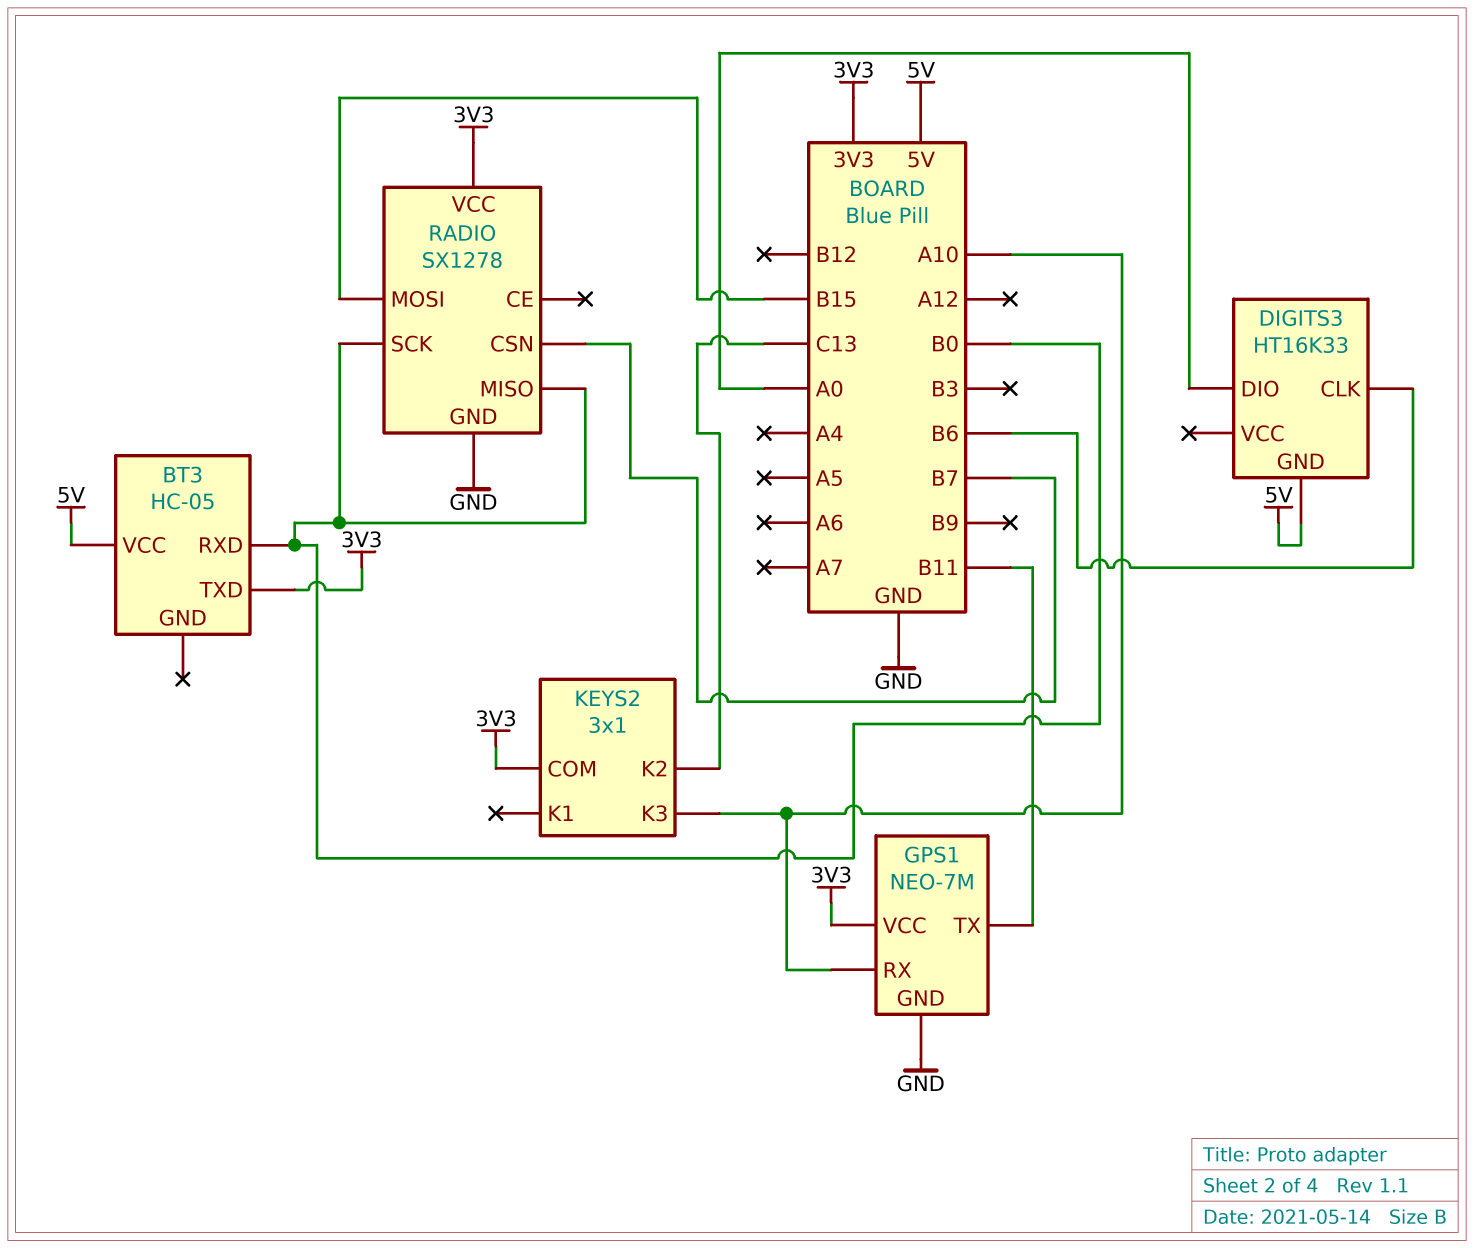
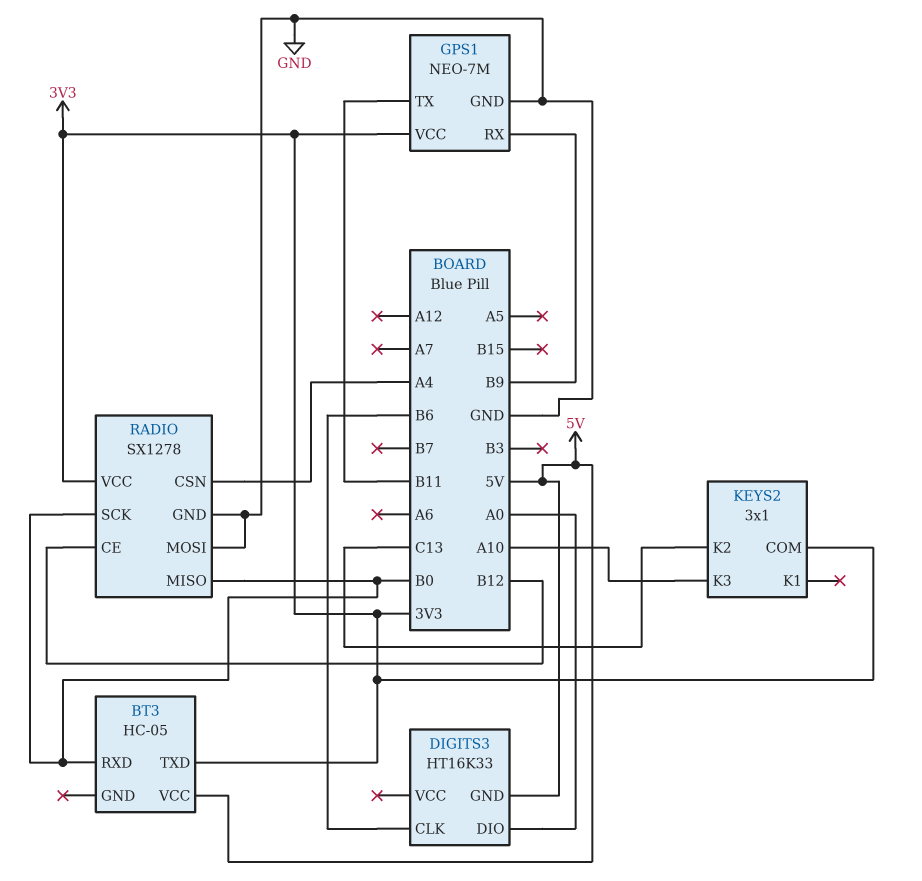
GPS1 pin RX: A10 -> B9
RADIO pin CE: none -> B12
RADIO pin CSN: B7 -> A4
RADIO pin MOSI: B15 -> GND

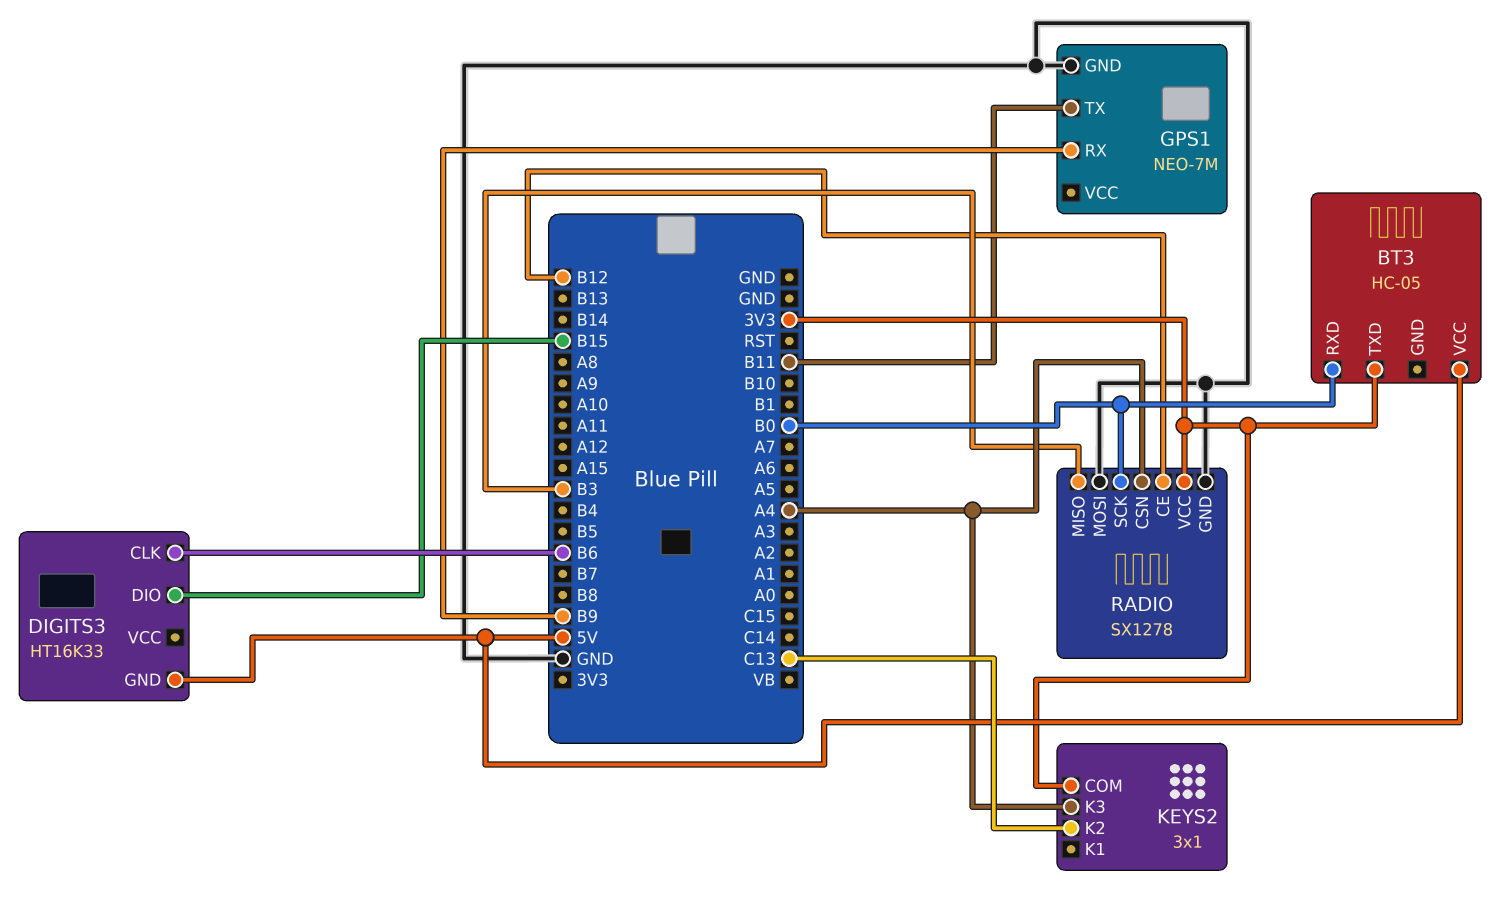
DIGITS3 pin DIO: A0 -> B15
GPS1 pin VCC: 3V3 -> none
KEYS2 pin K3: A10 -> A4
RADIO pin MISO: B0 -> B3

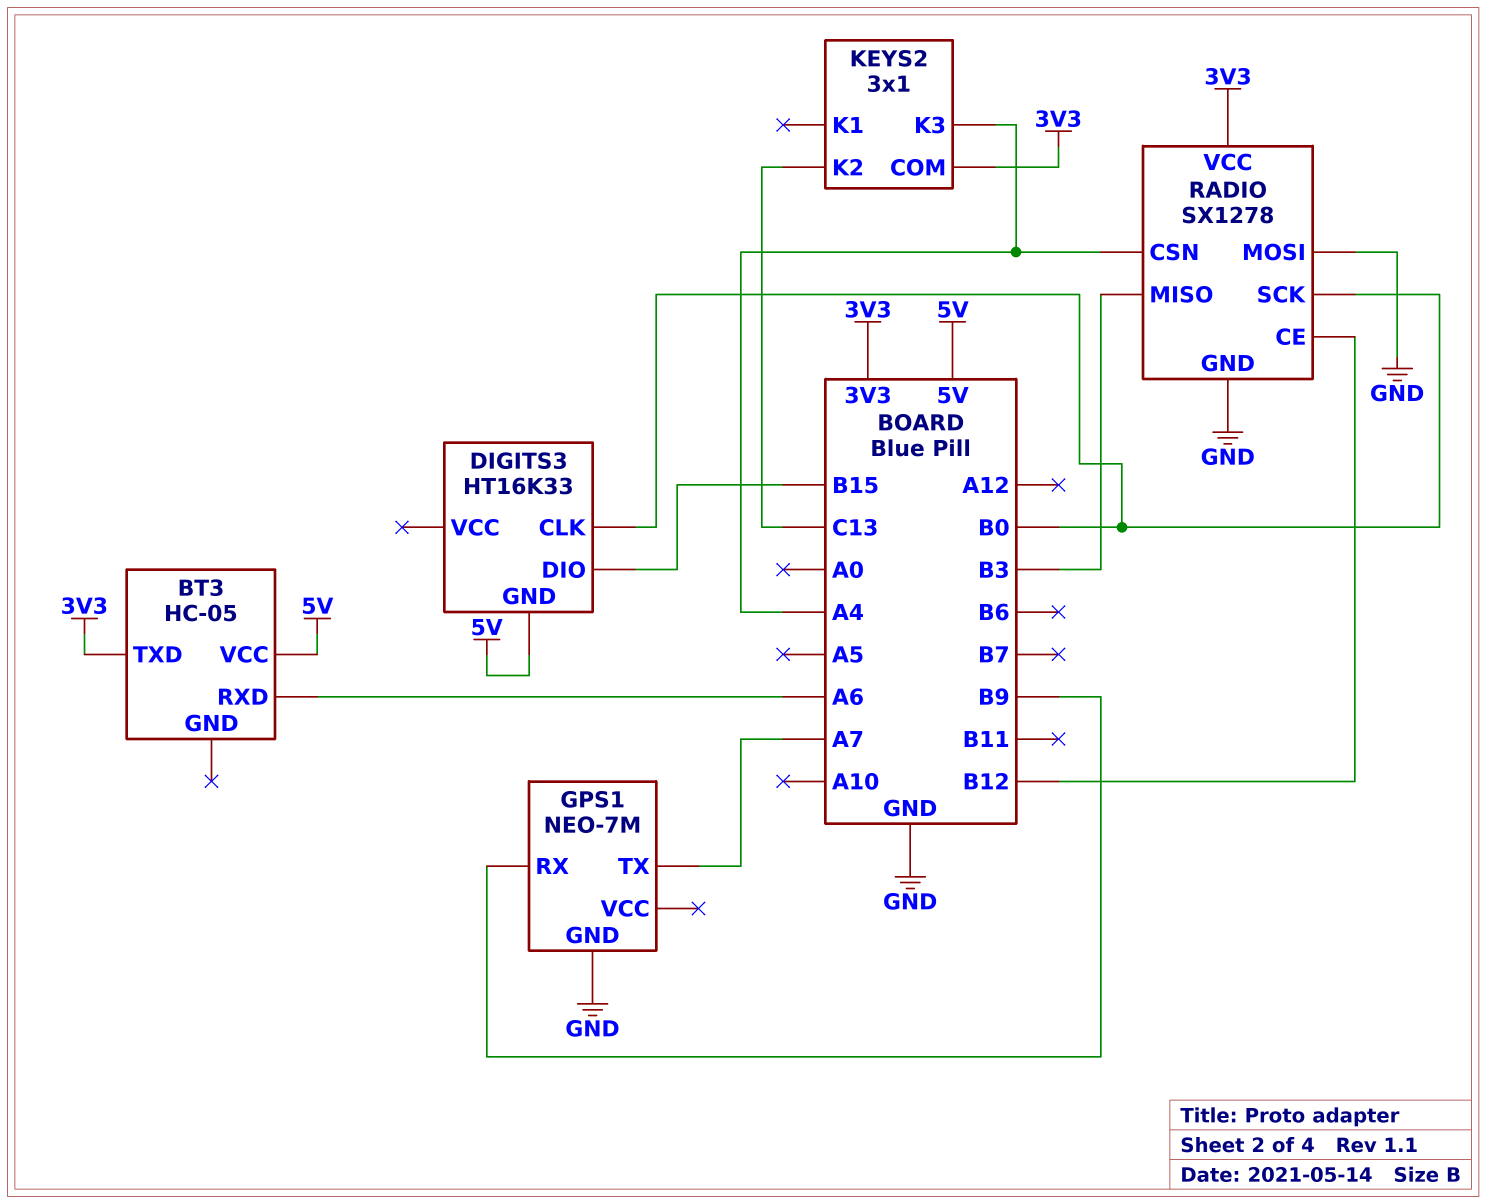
BT3 pin RXD: B0 -> A6
DIGITS3 pin CLK: B6 -> B0
GPS1 pin TX: B11 -> A7

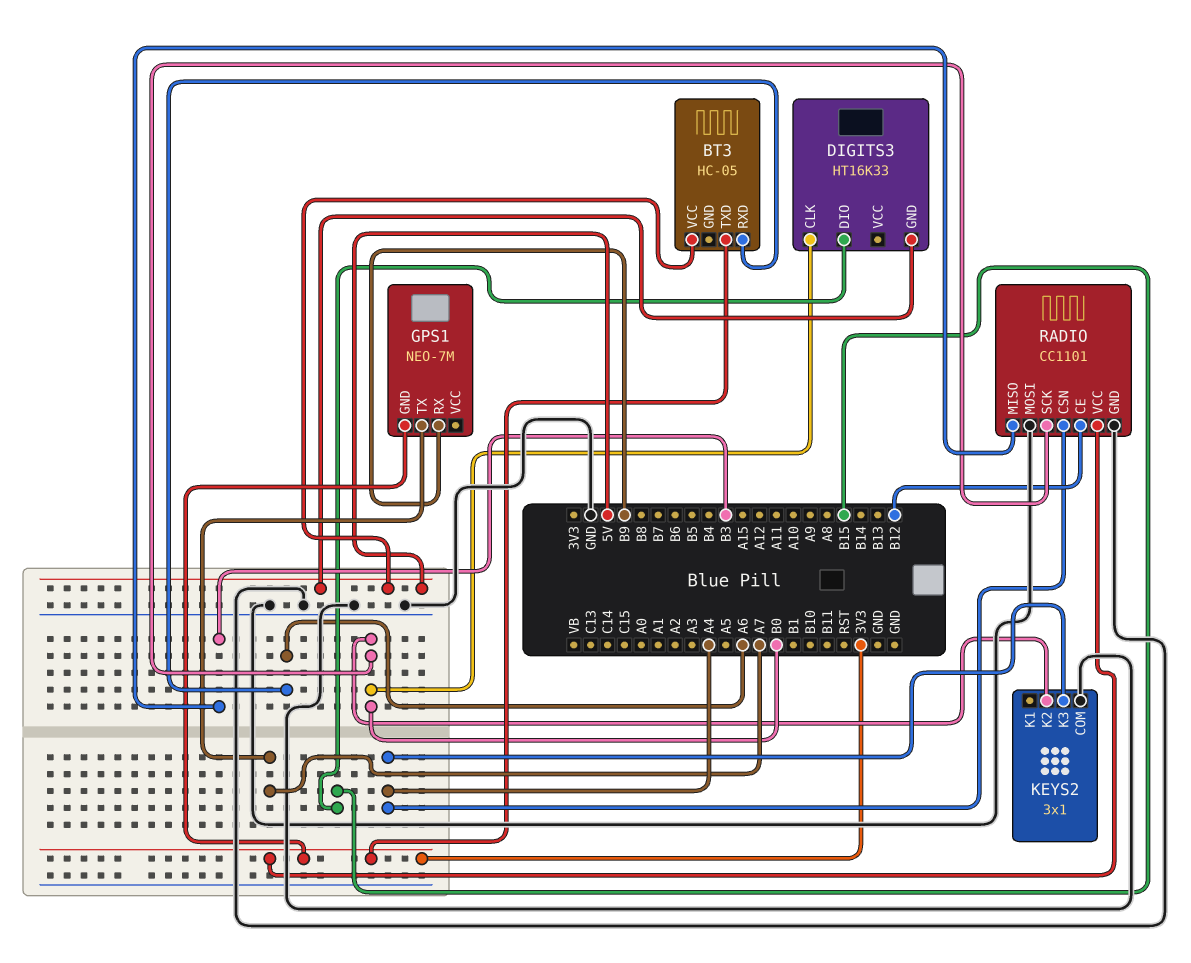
GPS1 pin GND: GND -> 3V3
KEYS2 pin COM: 3V3 -> GND
KEYS2 pin K2: C13 -> B0
RADIO: SX1278 -> CC1101

